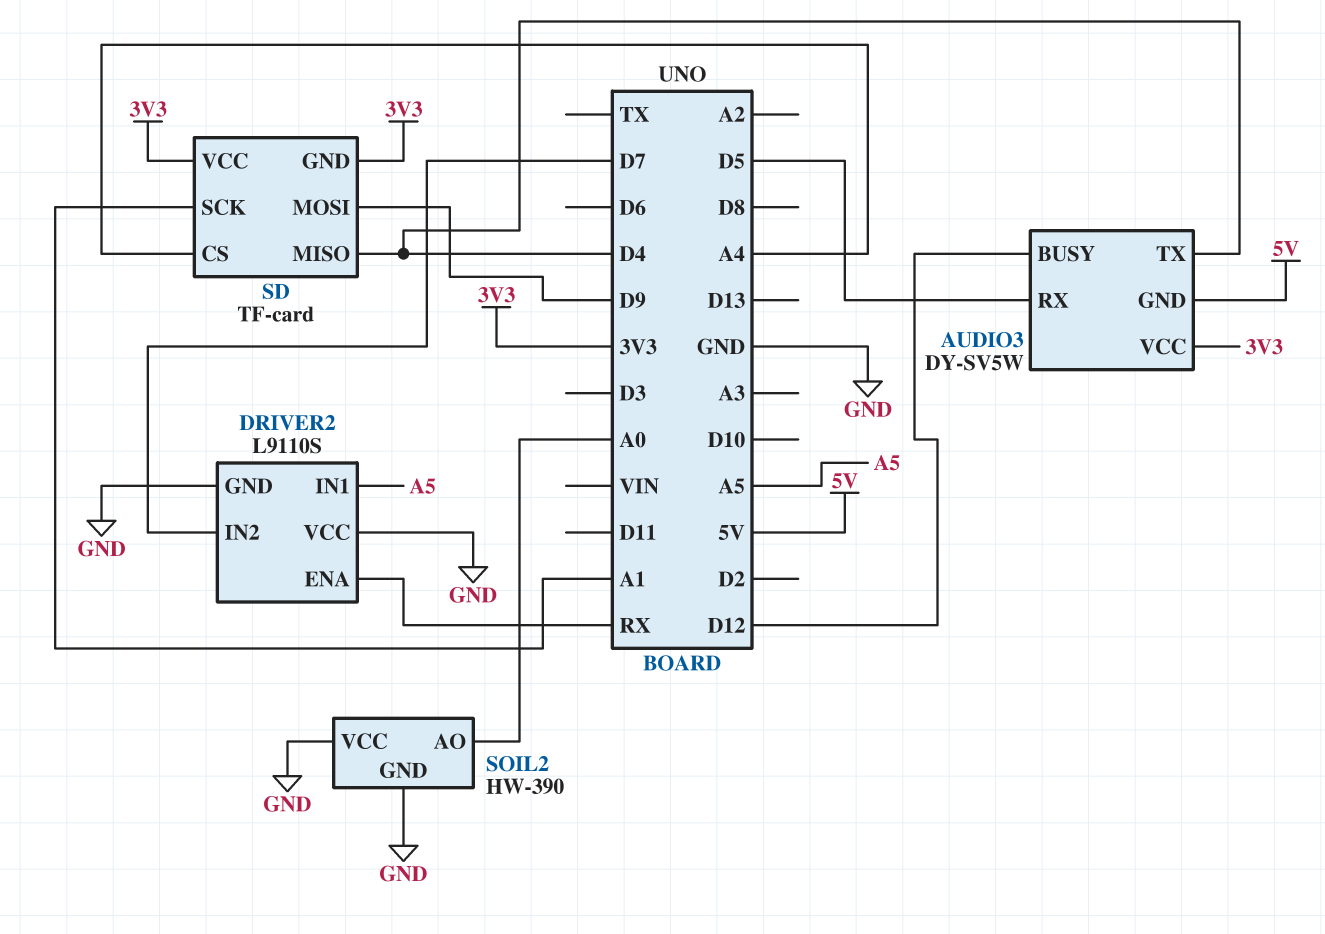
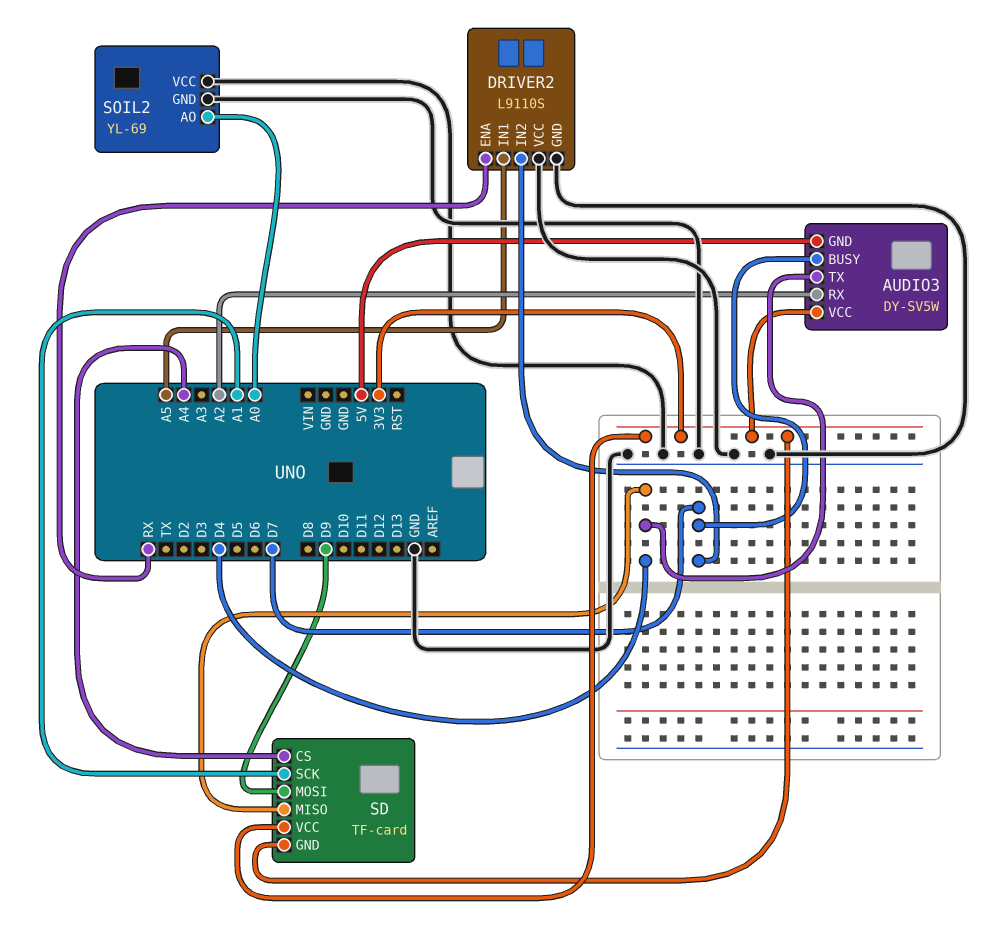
AUDIO3 pin BUSY: D12 -> D7
AUDIO3 pin RX: D5 -> A2
SOIL2: HW-390 -> YL-69

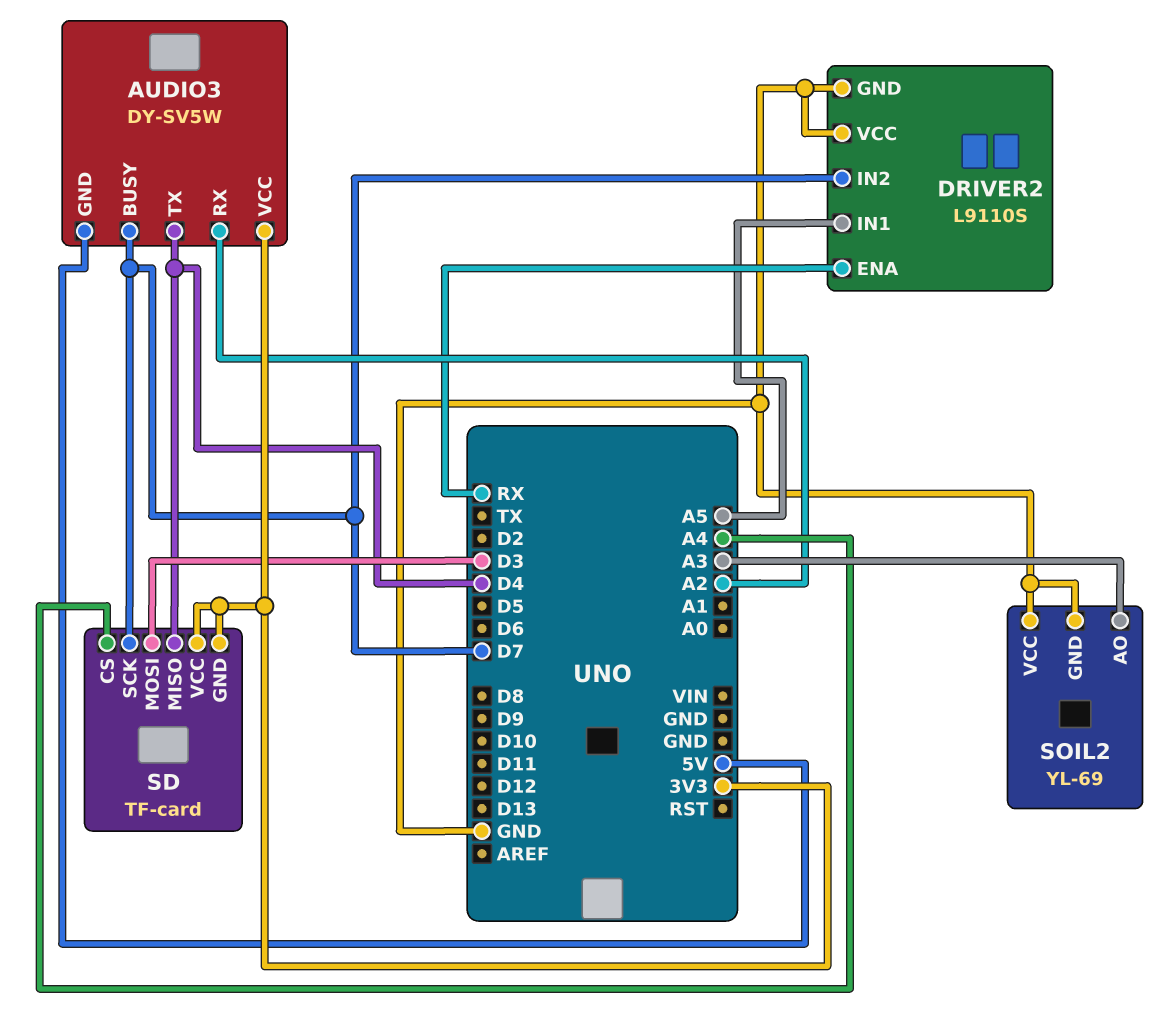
SD pin MOSI: D9 -> D3
SD pin SCK: A1 -> D7
SOIL2 pin AO: A0 -> A3

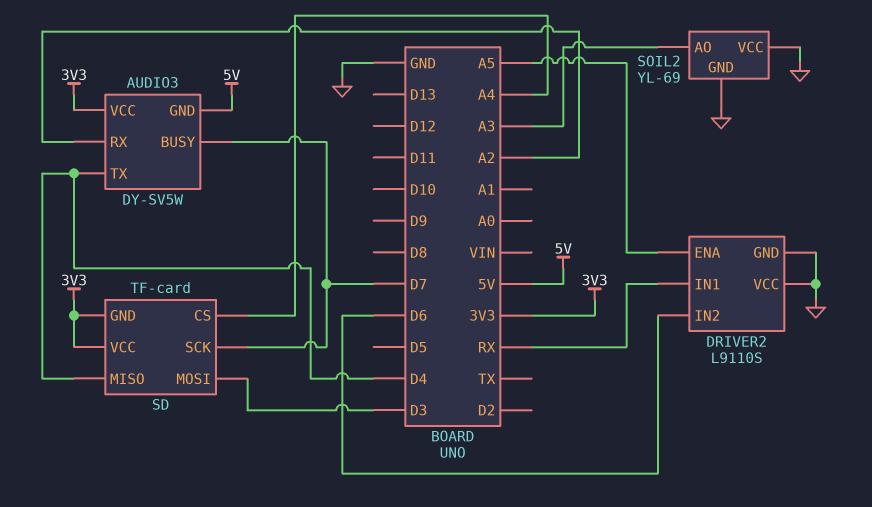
DRIVER2 pin ENA: RX -> A5
DRIVER2 pin IN1: A5 -> RX
DRIVER2 pin IN2: D7 -> D6

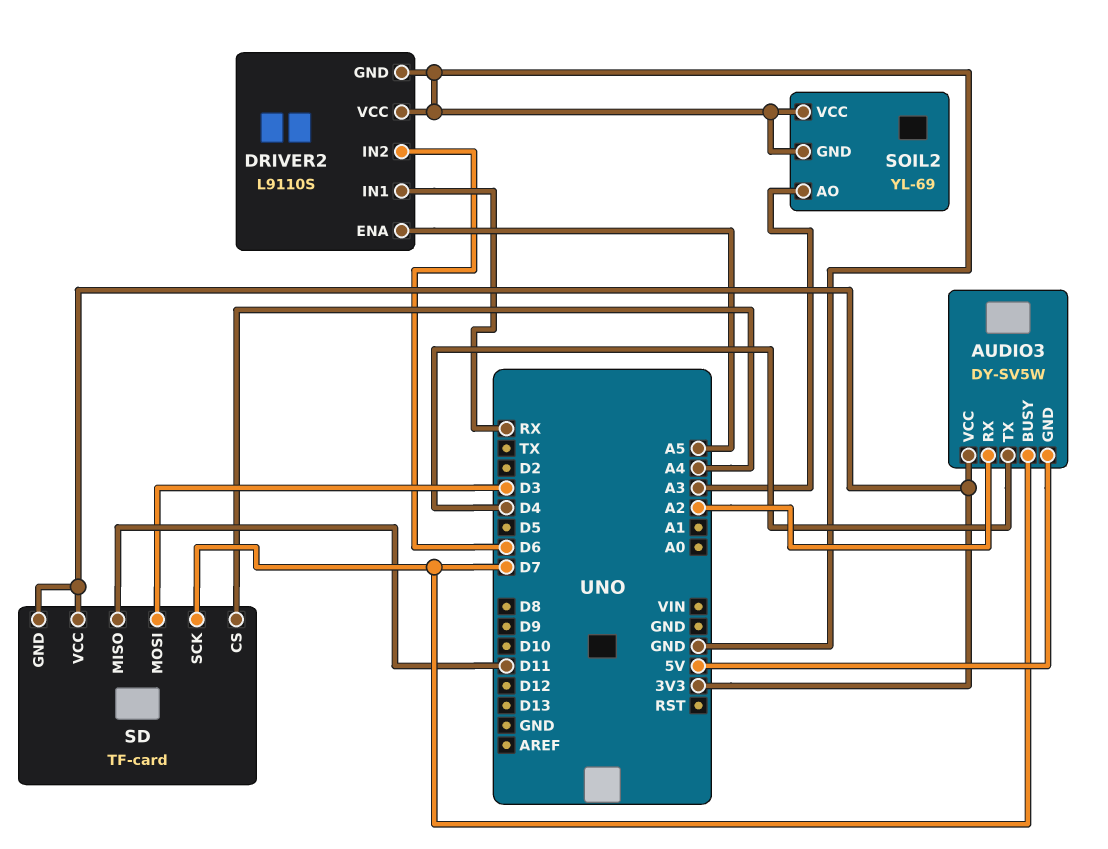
SD pin MISO: D4 -> D11

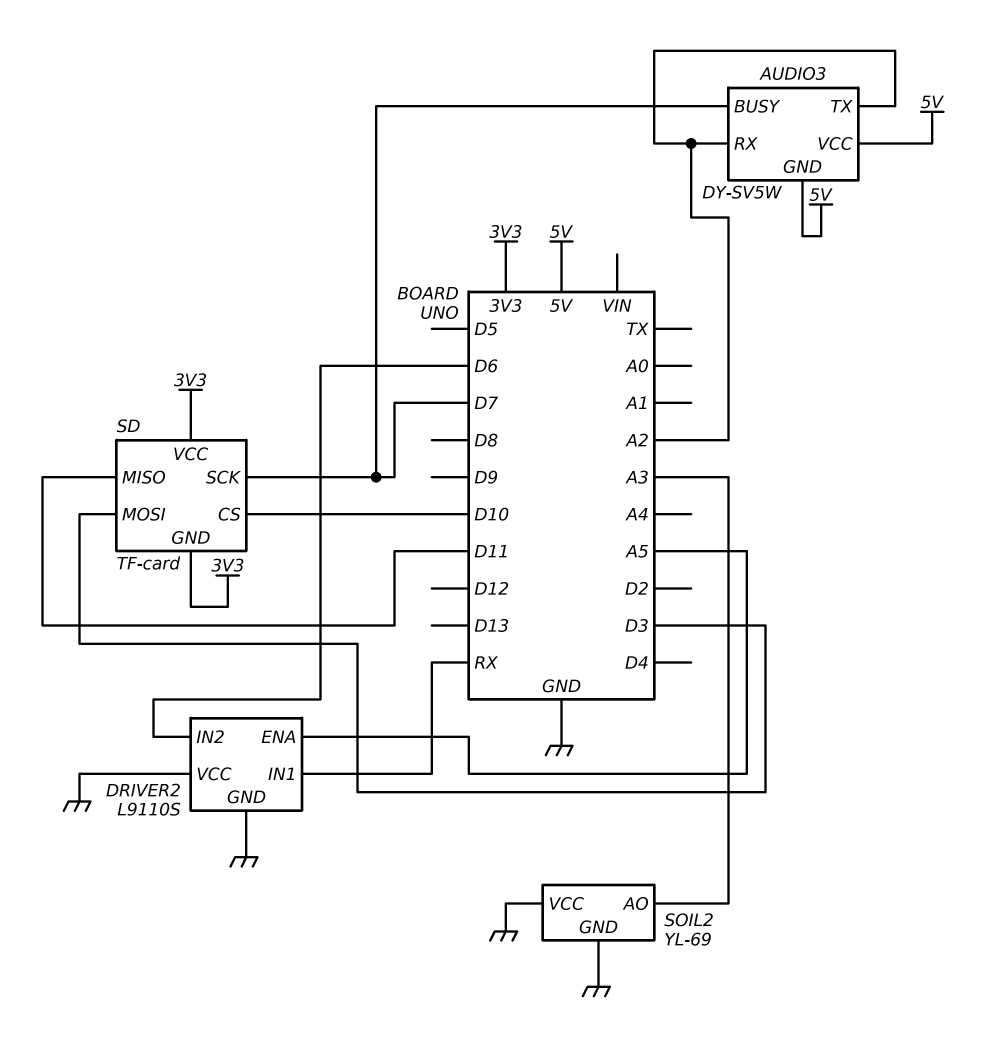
AUDIO3 pin TX: D4 -> A2
AUDIO3 pin VCC: 3V3 -> 5V
SD pin CS: A4 -> D10

